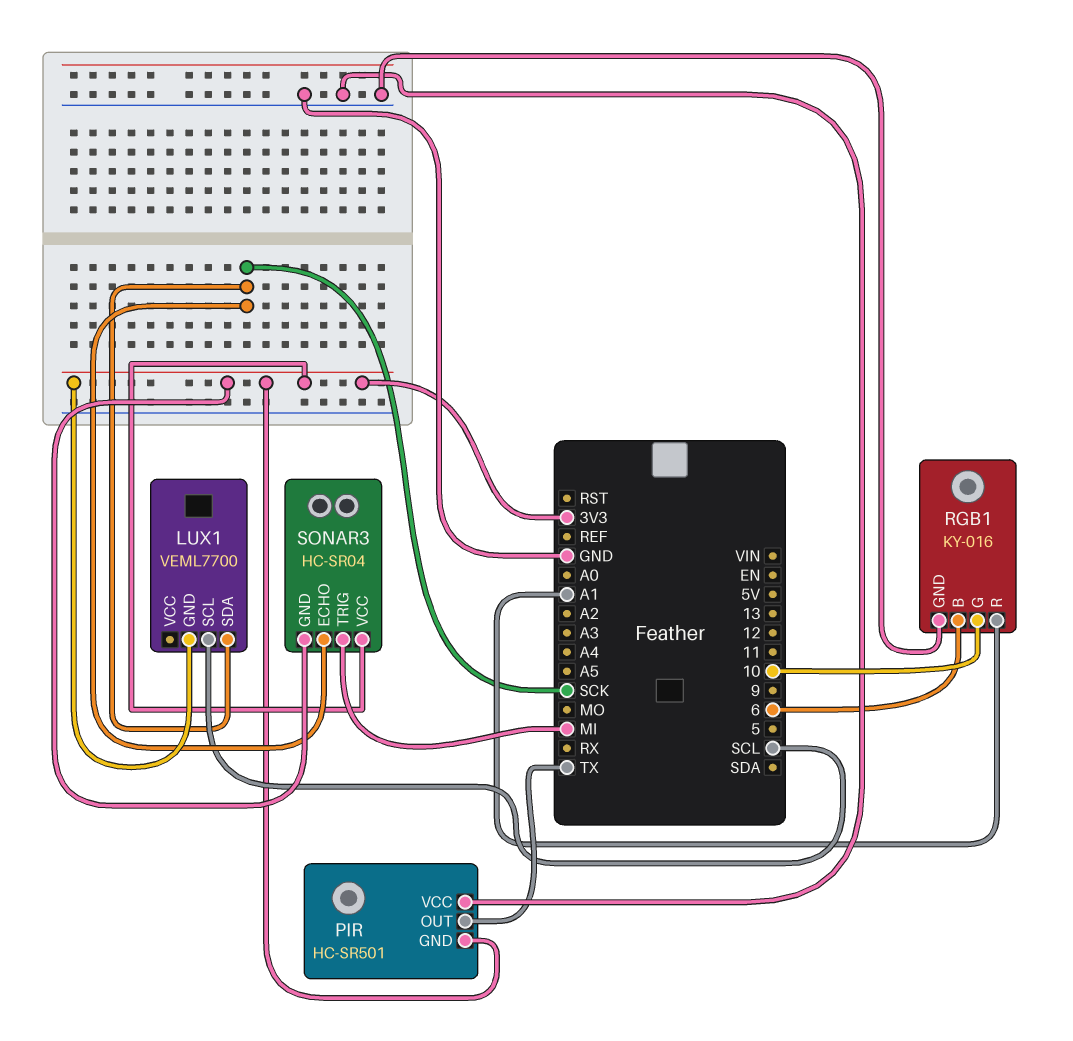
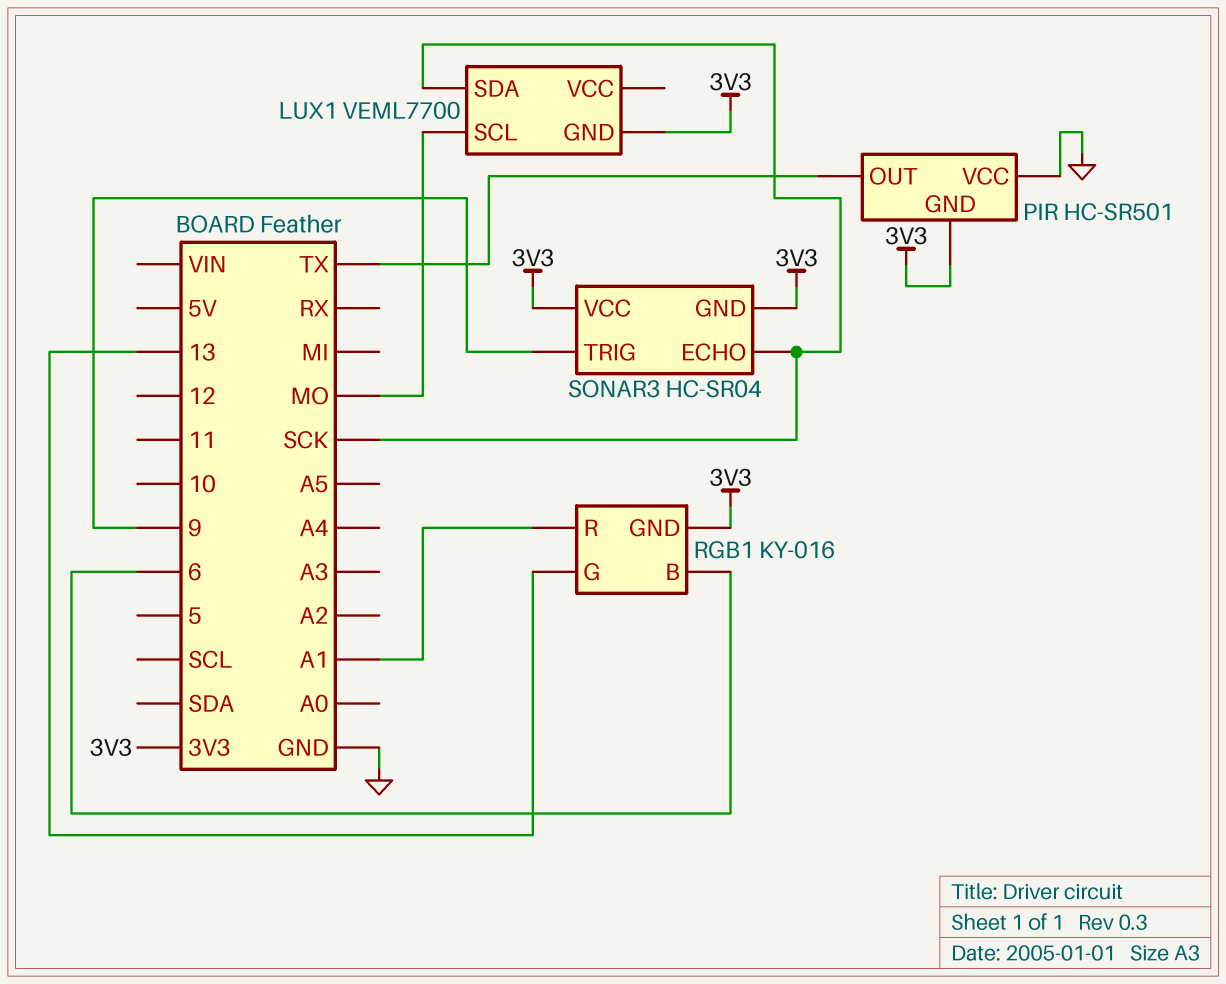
LUX1 pin SCL: SCL -> MO
RGB1 pin G: 10 -> 13
RGB1 pin GND: GND -> 3V3
SONAR3 pin TRIG: MI -> 9

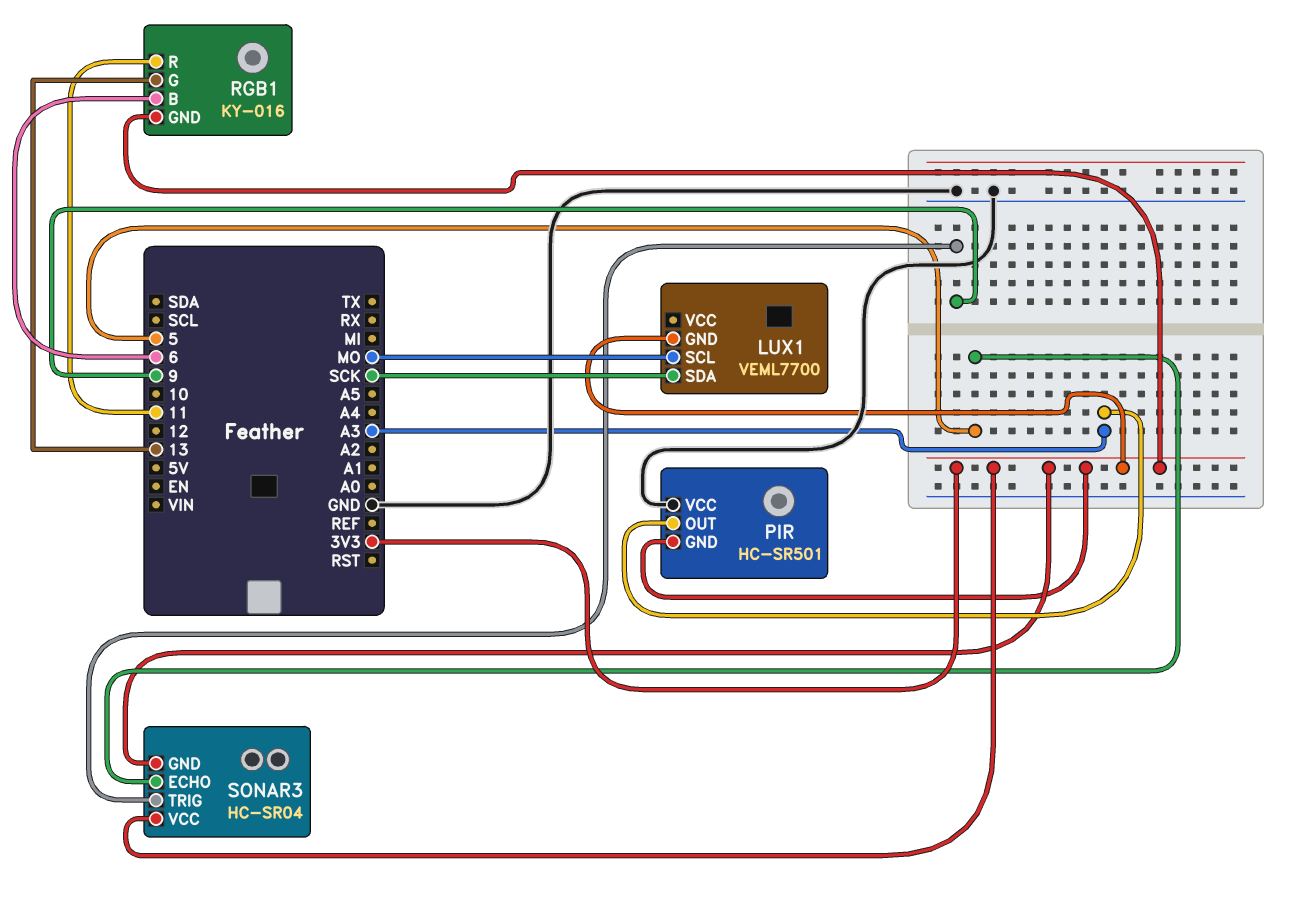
PIR pin OUT: TX -> A3
RGB1 pin R: A1 -> 11
SONAR3 pin ECHO: SCK -> 5

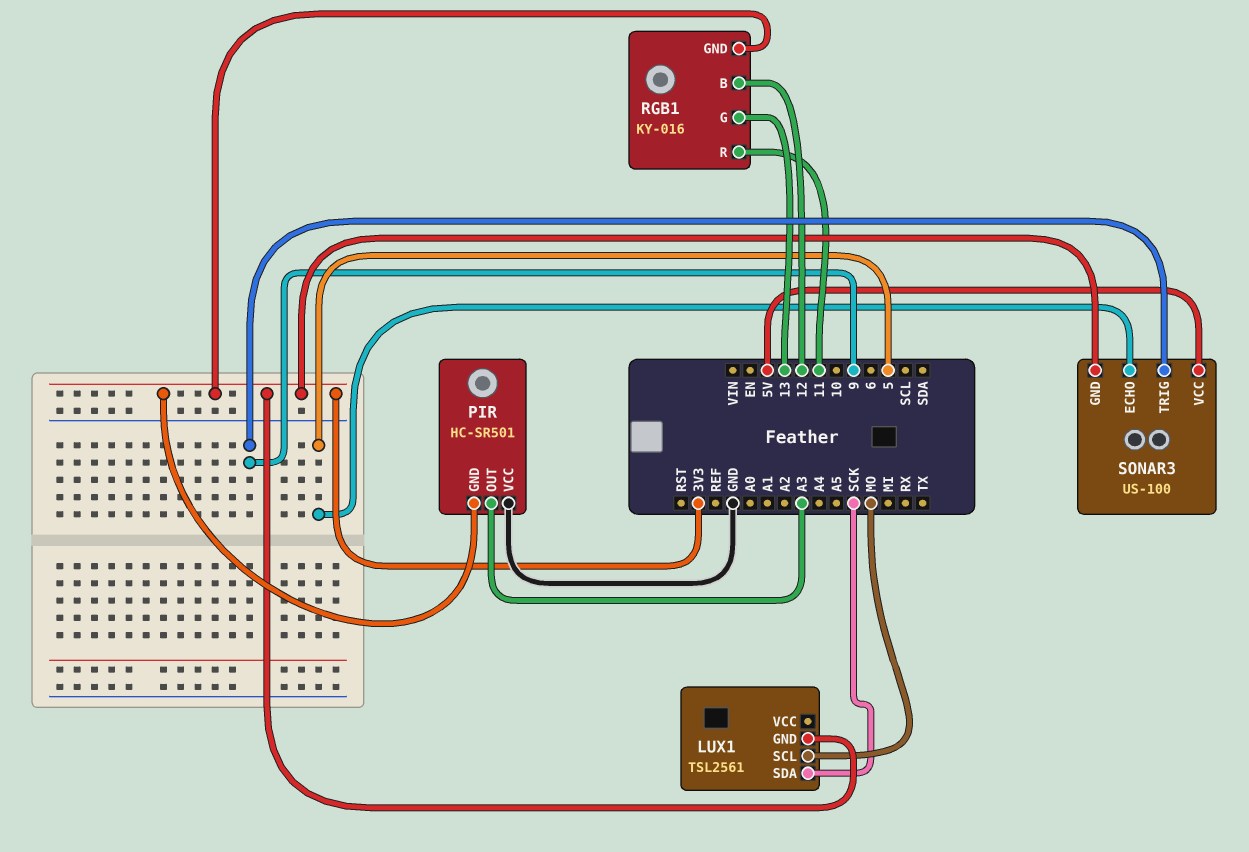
LUX1: VEML7700 -> TSL2561
RGB1 pin B: 6 -> 12
SONAR3: HC-SR04 -> US-100
SONAR3 pin VCC: 3V3 -> 5V

